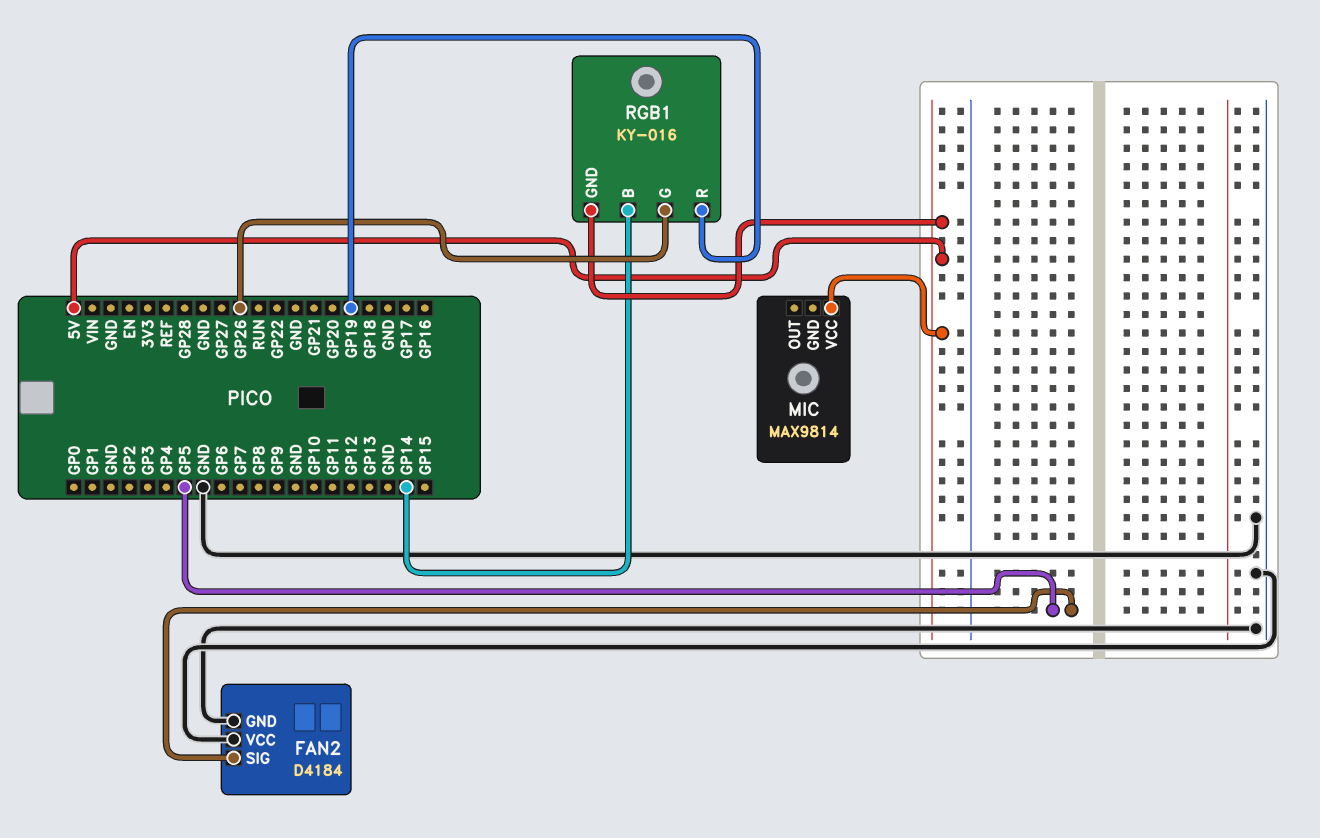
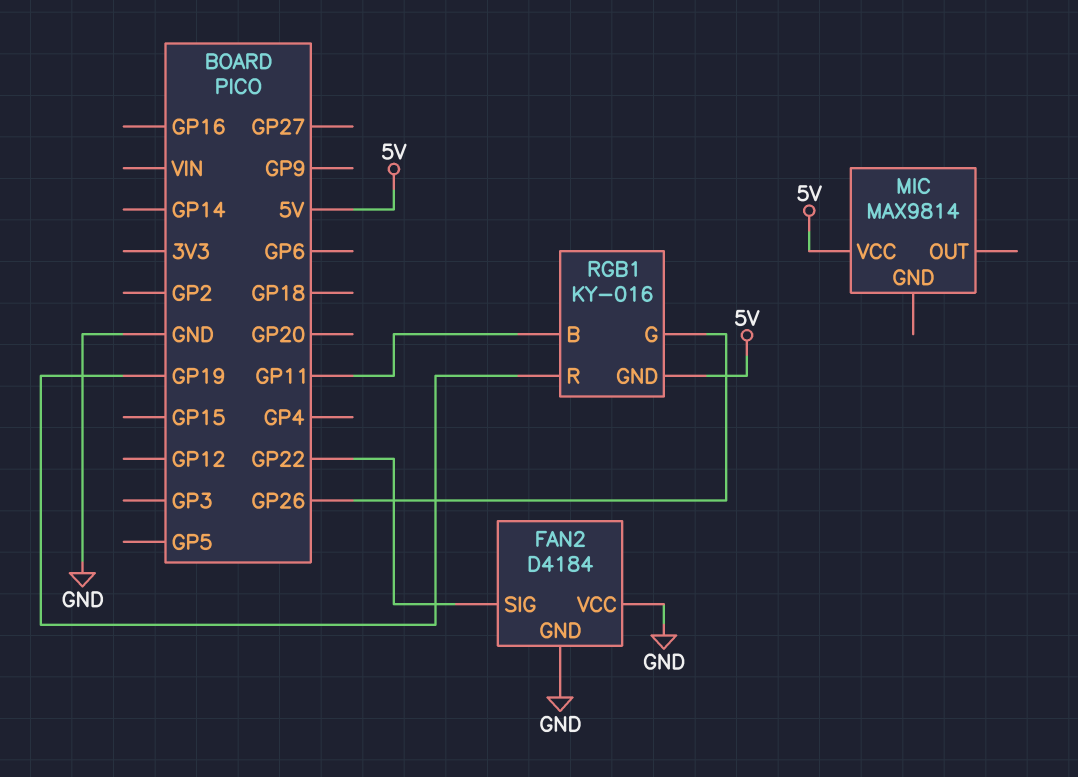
FAN2 pin SIG: GP5 -> GP22
RGB1 pin B: GP14 -> GP11

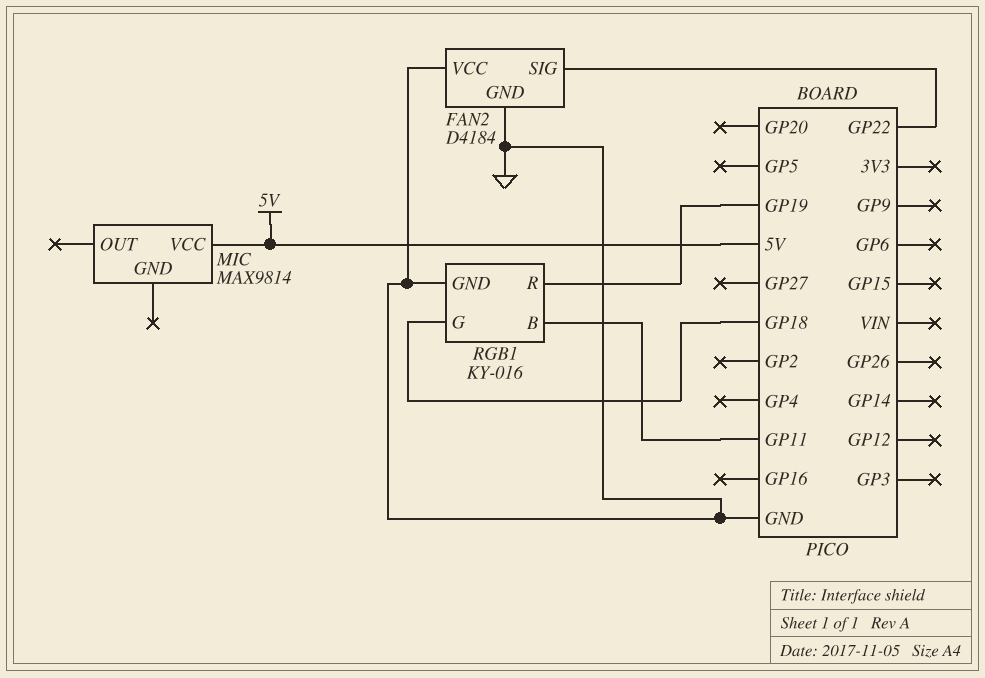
RGB1 pin G: GP26 -> GP18
RGB1 pin GND: 5V -> GND

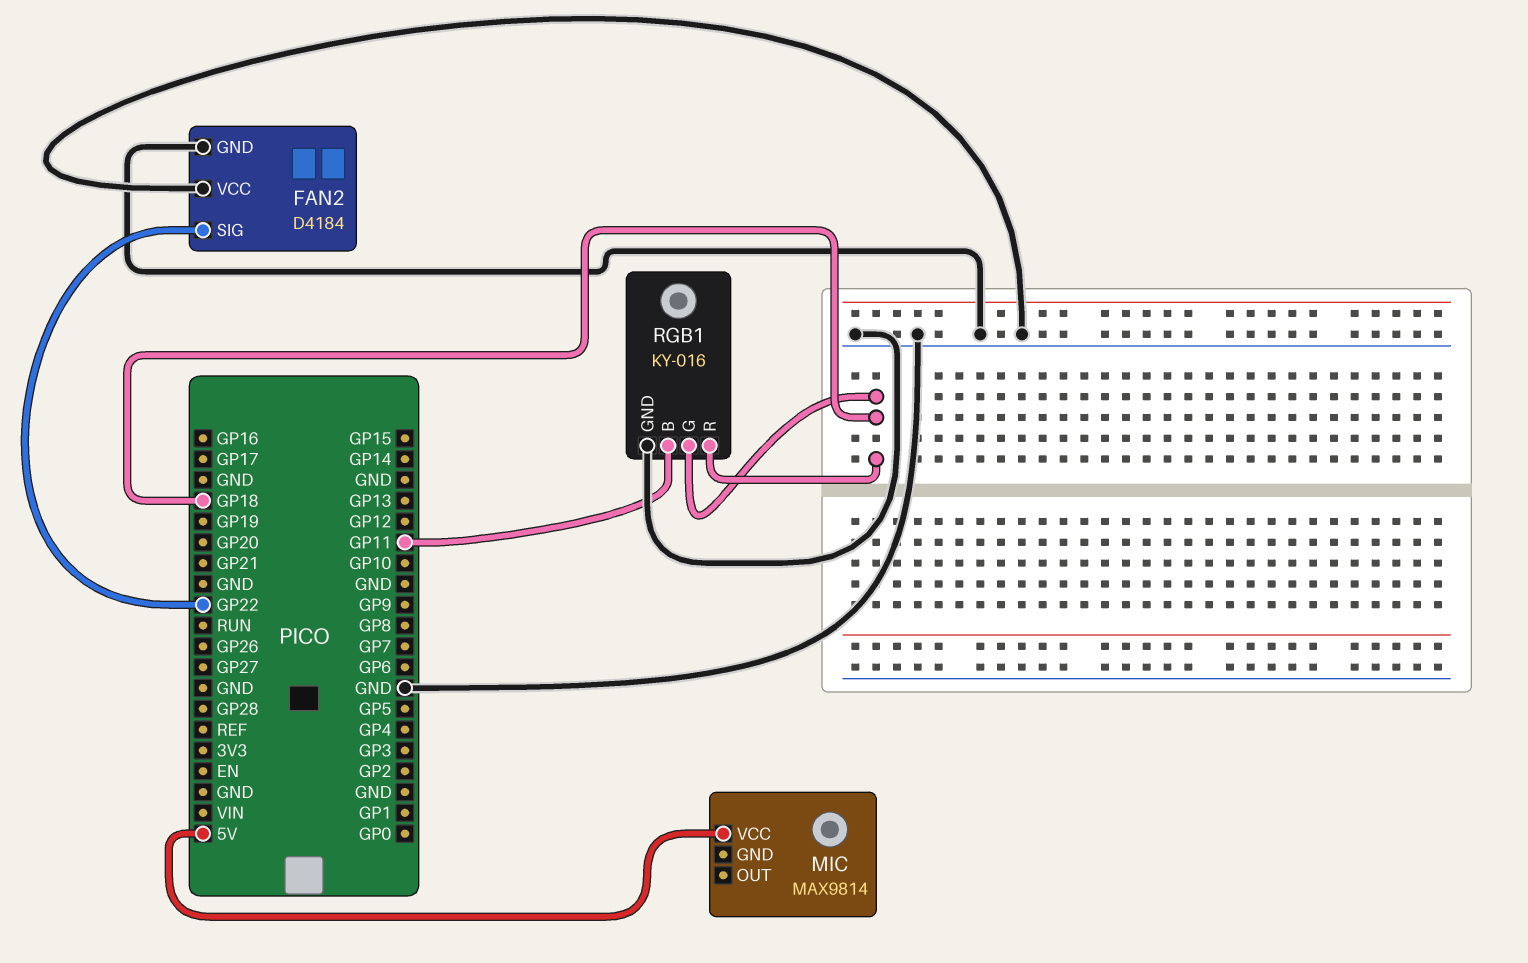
RGB1 pin R: GP19 -> GP18

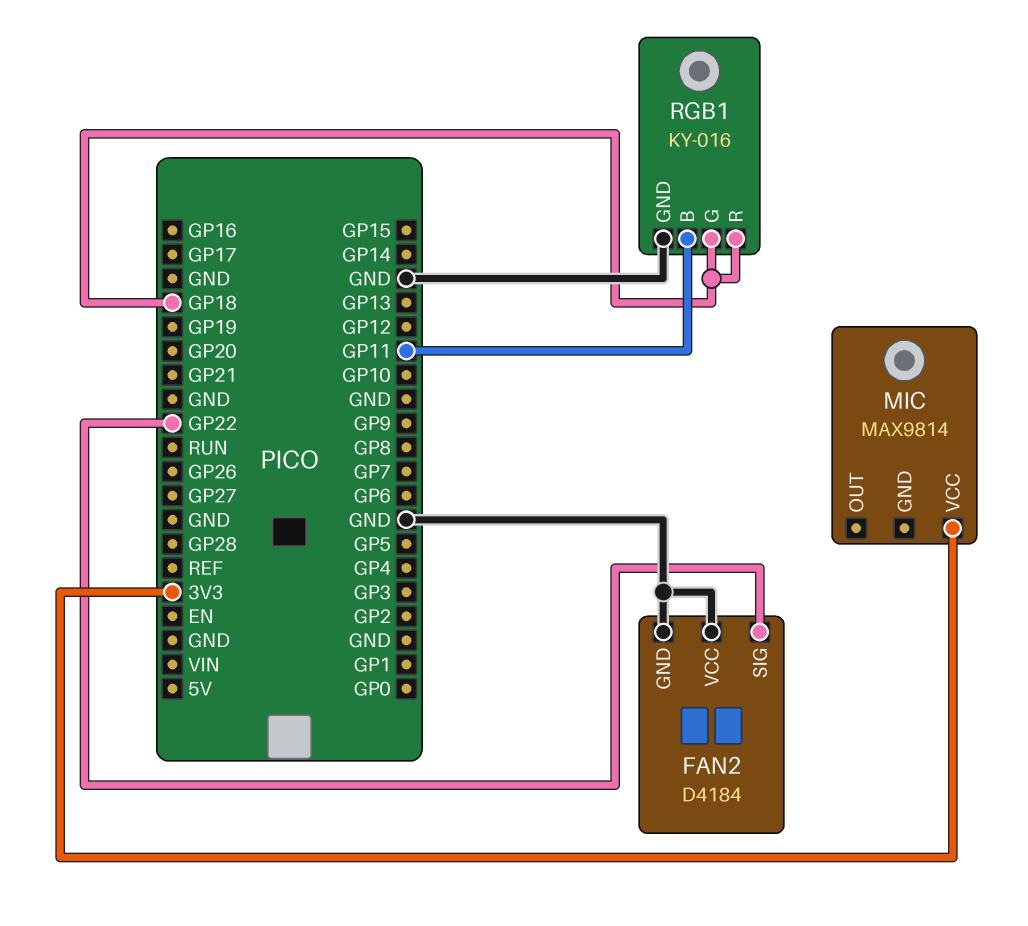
MIC pin VCC: 5V -> 3V3

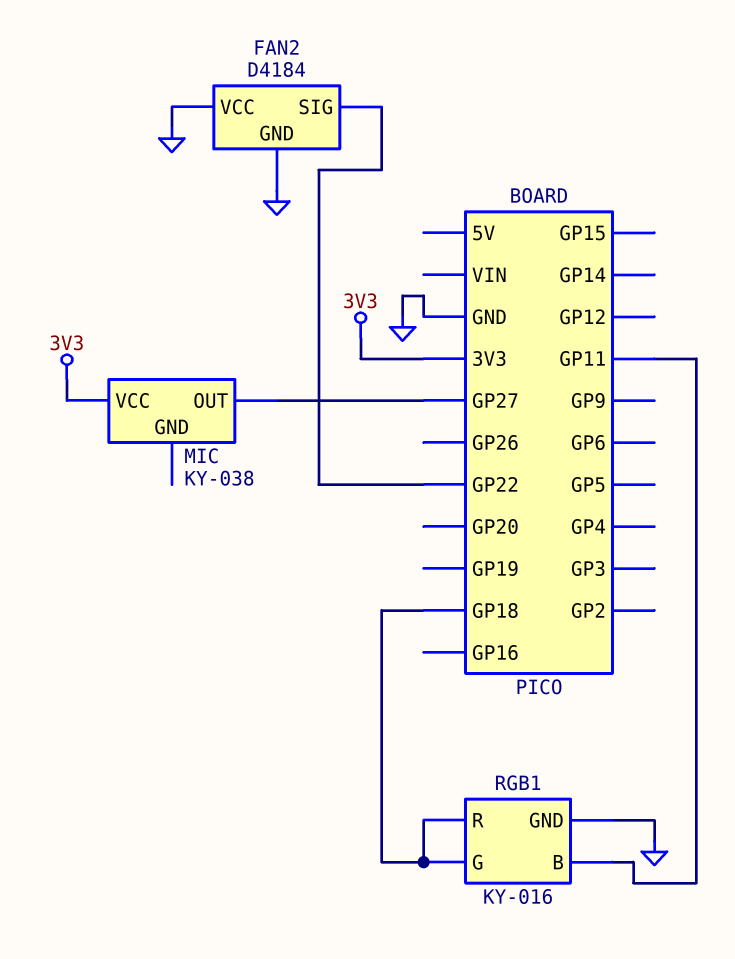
MIC: MAX9814 -> KY-038
MIC pin OUT: none -> GP27

